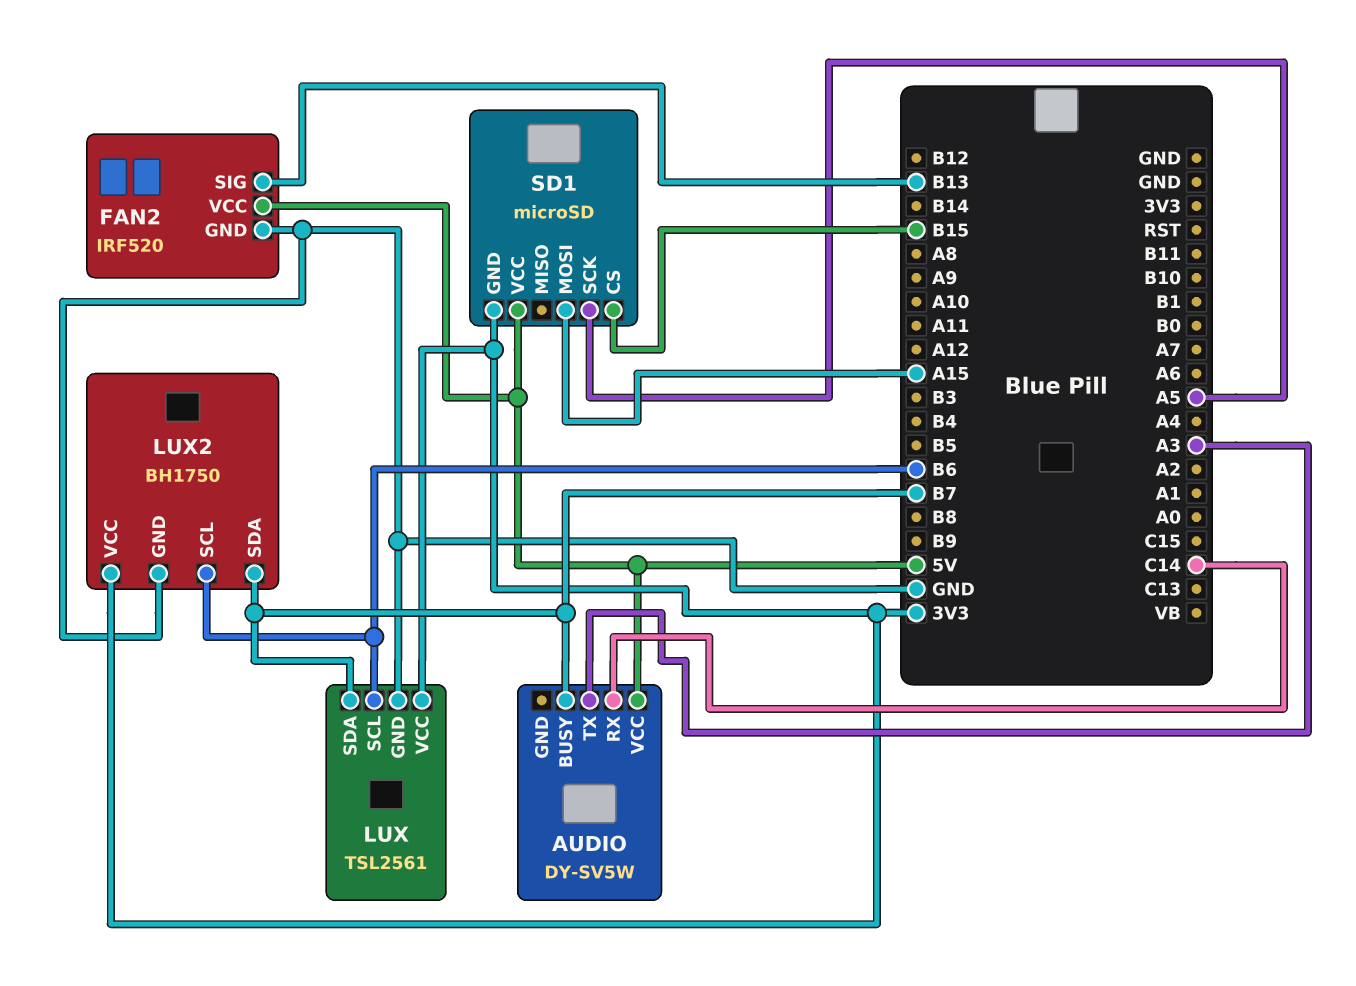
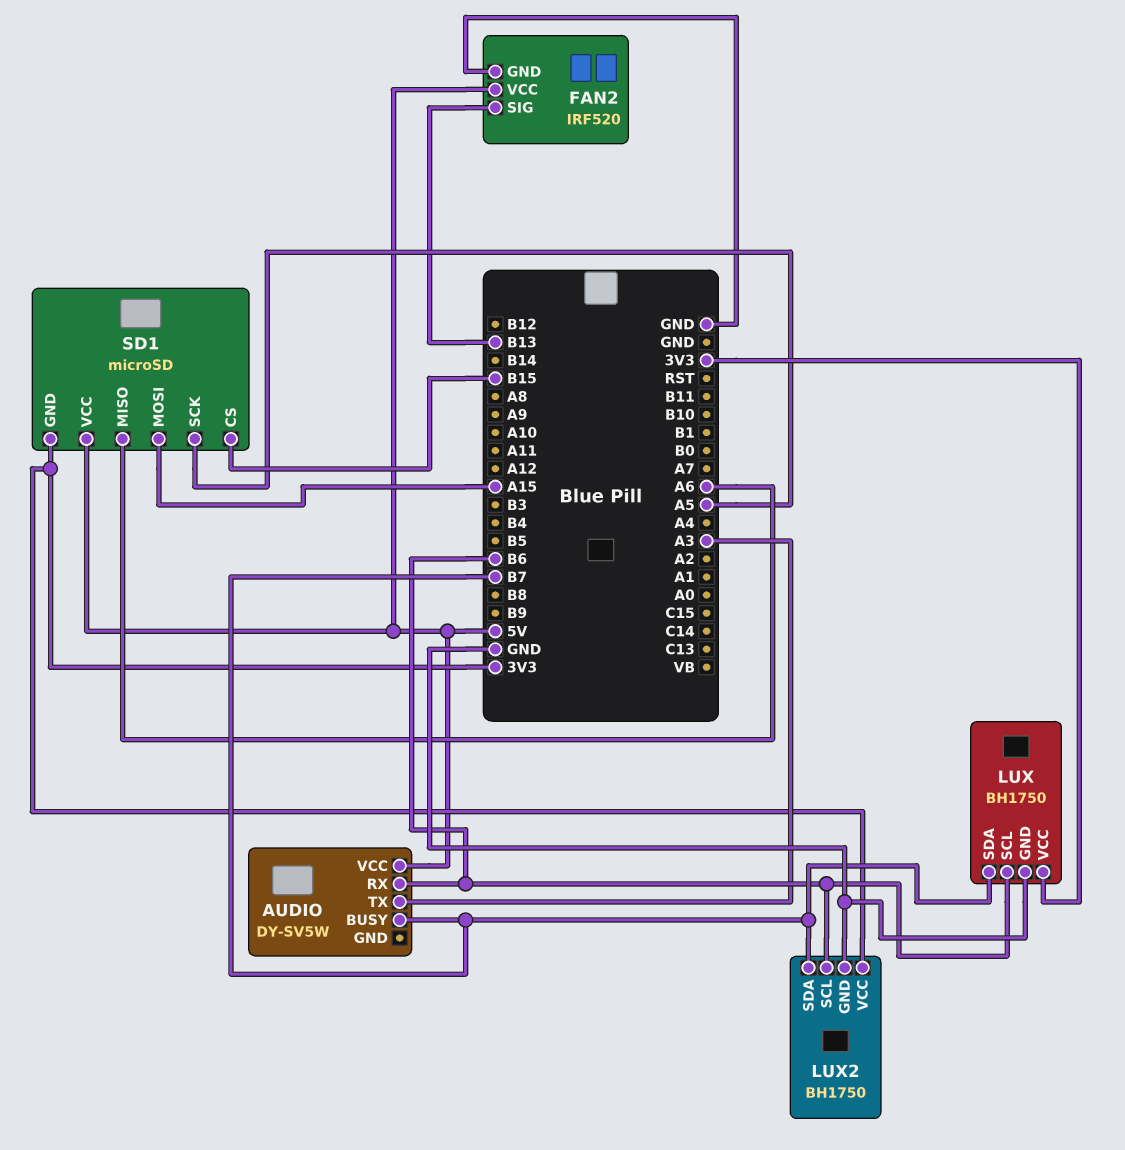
AUDIO pin RX: C14 -> B6
LUX: TSL2561 -> BH1750
SD1 pin MISO: none -> A6

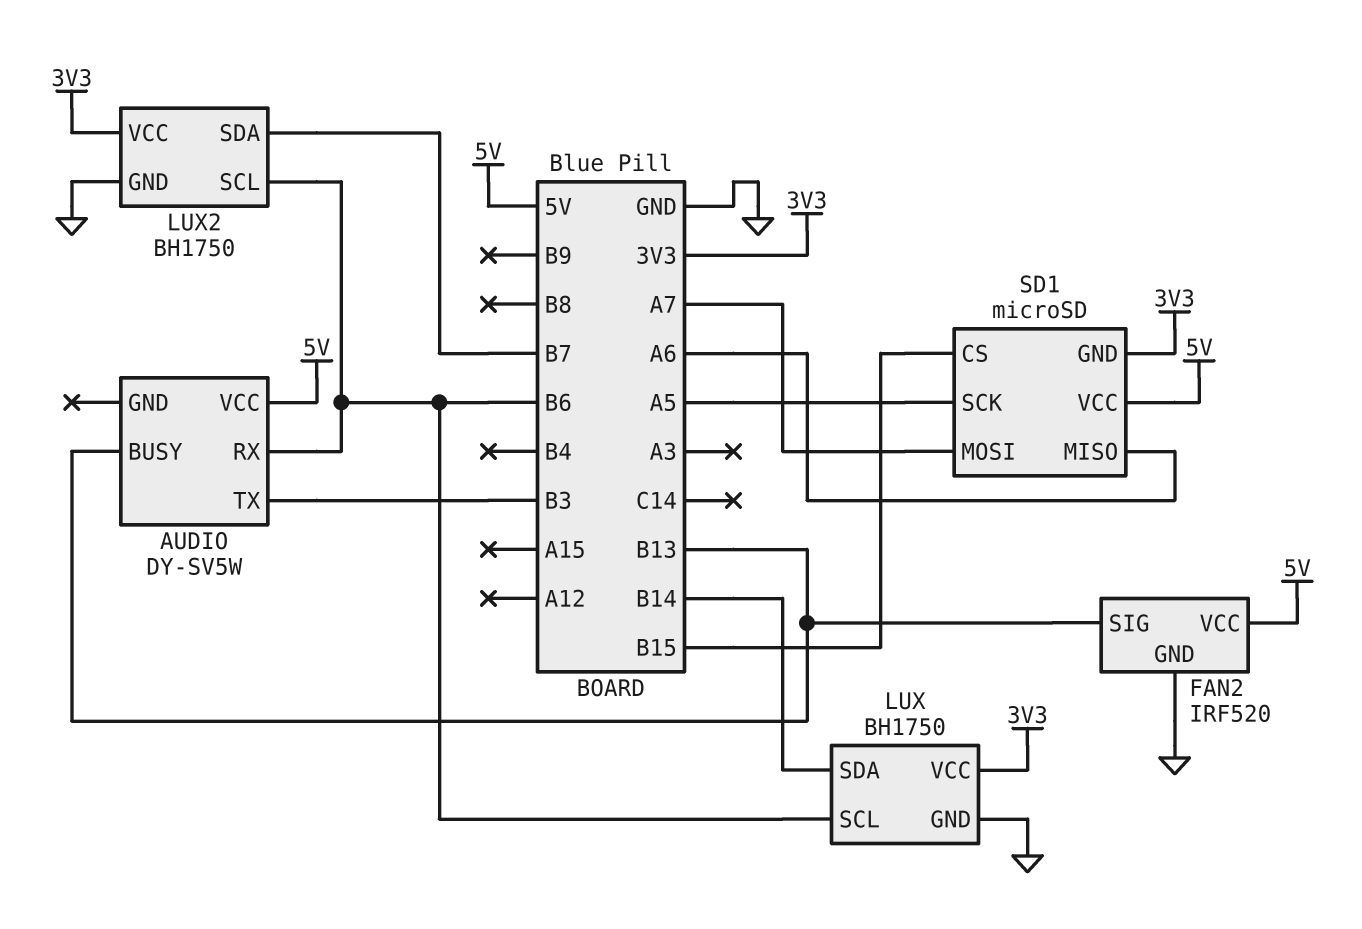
AUDIO pin BUSY: B7 -> B13
AUDIO pin TX: A3 -> B3
LUX pin SDA: B7 -> B14
SD1 pin MOSI: A15 -> A7

